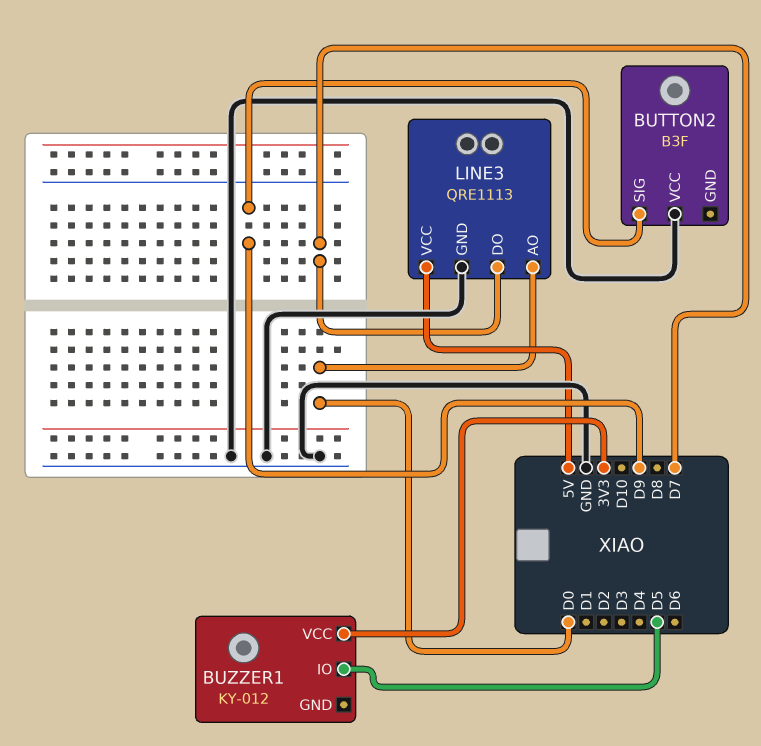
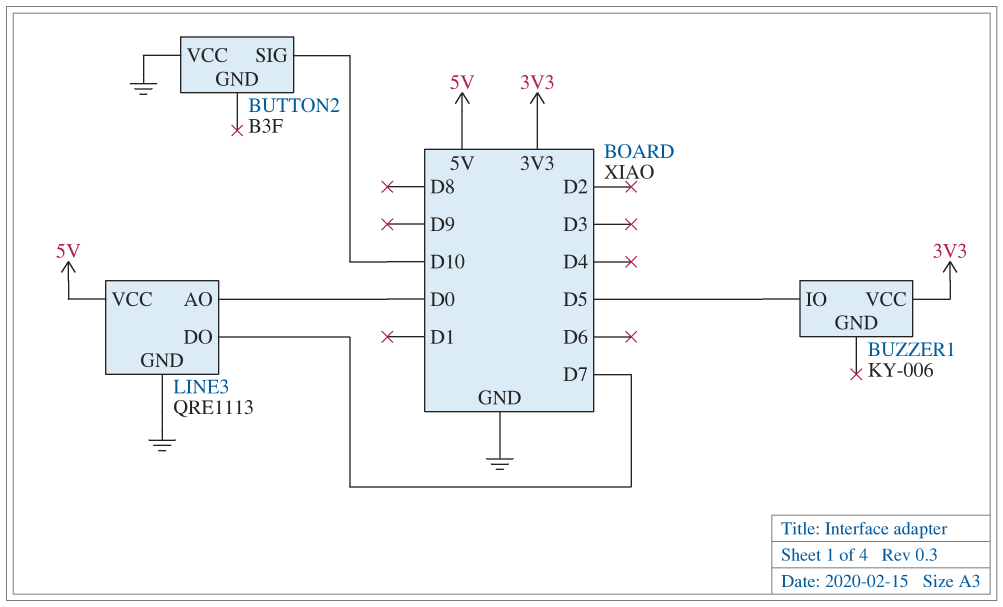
BUTTON2 pin SIG: D9 -> D10
BUZZER1: KY-012 -> KY-006

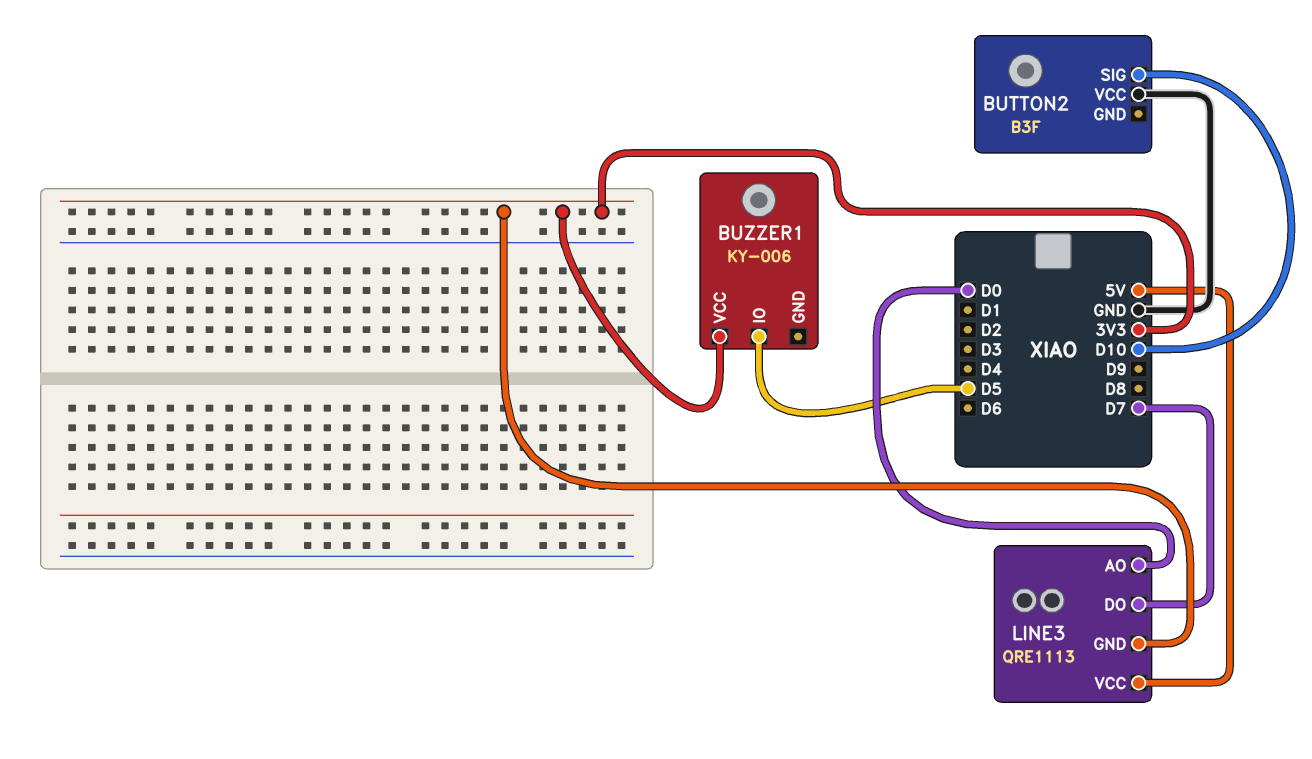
LINE3 pin GND: GND -> 3V3

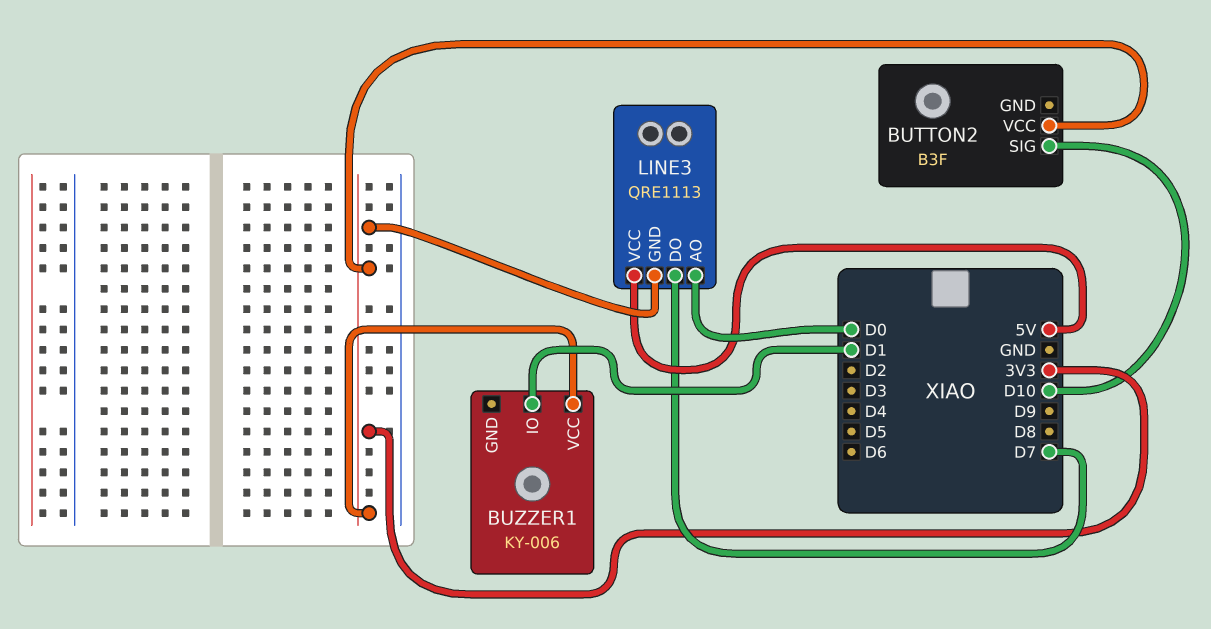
BUTTON2 pin VCC: GND -> 3V3
BUZZER1 pin IO: D5 -> D1

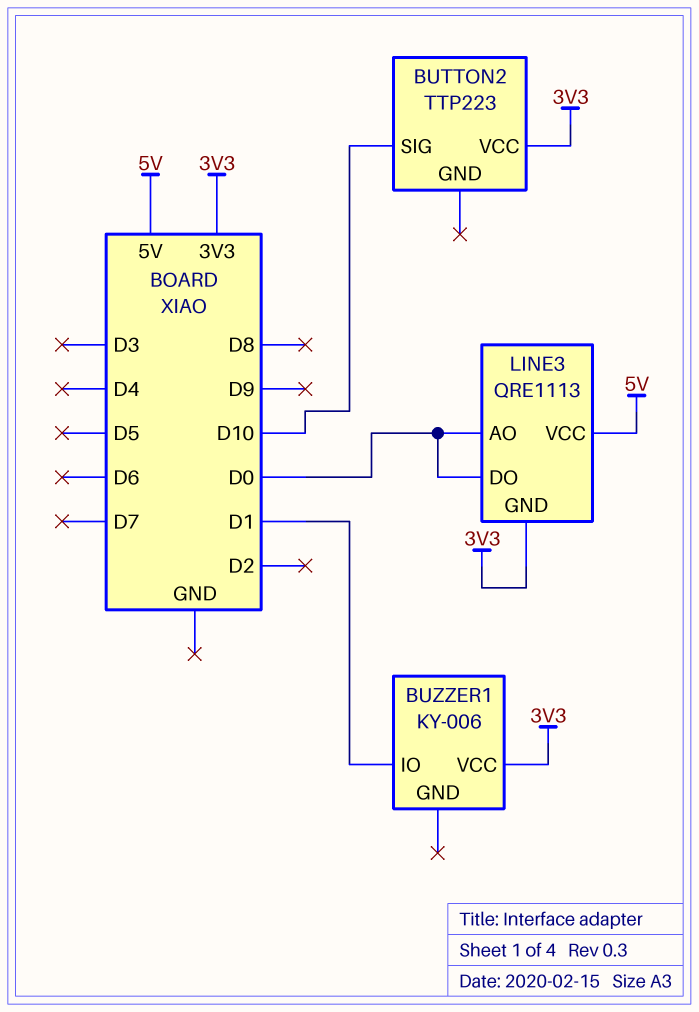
BUTTON2: B3F -> TTP223
LINE3 pin DO: D7 -> D0

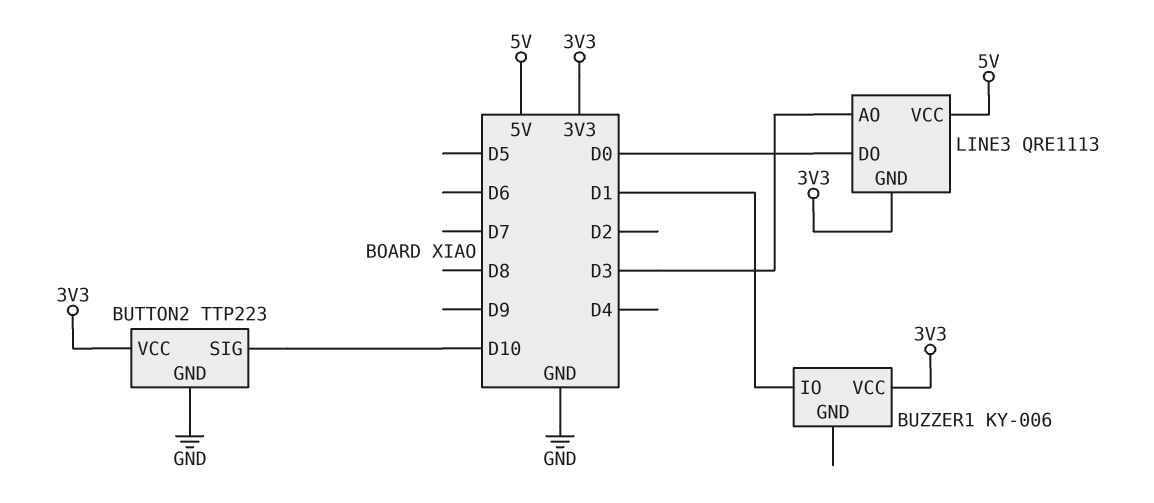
BUTTON2 pin GND: none -> GND
LINE3 pin AO: D0 -> D3

